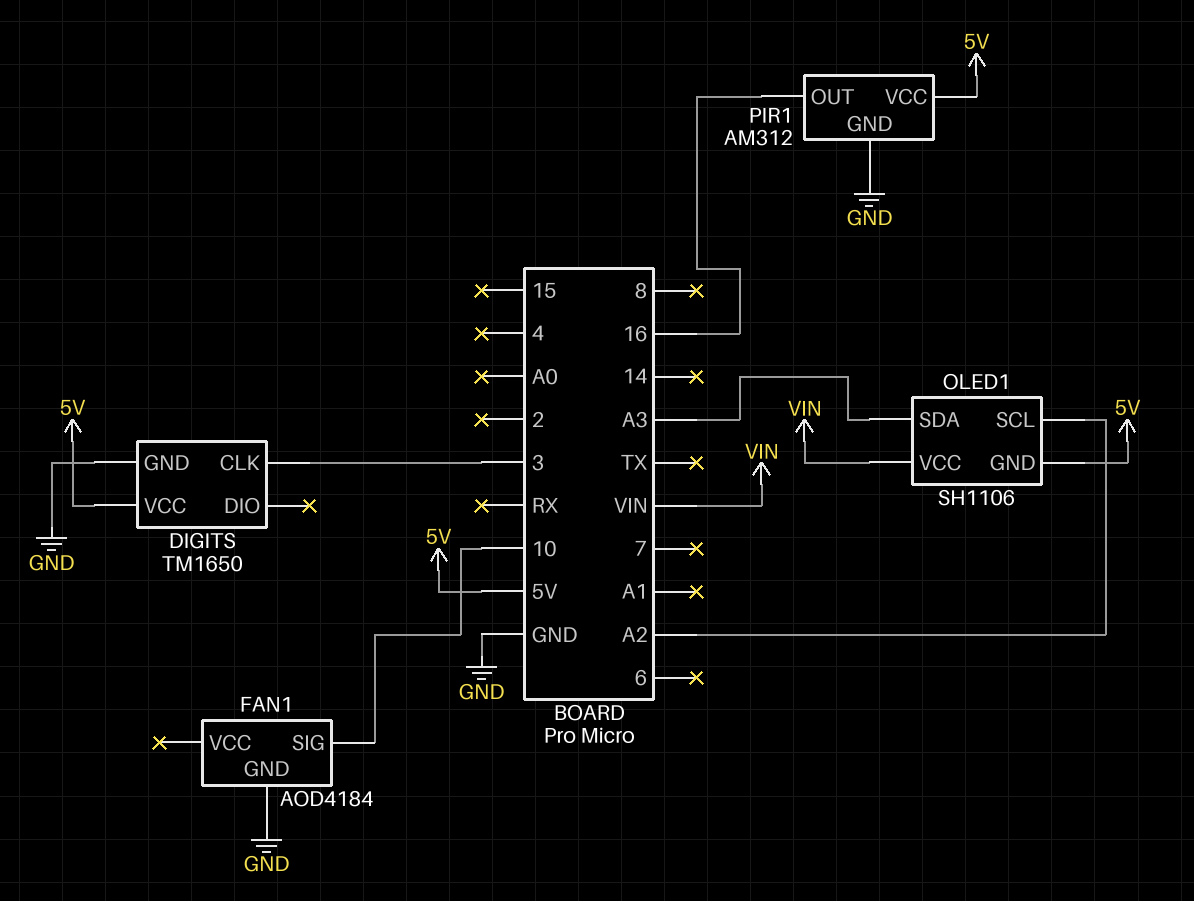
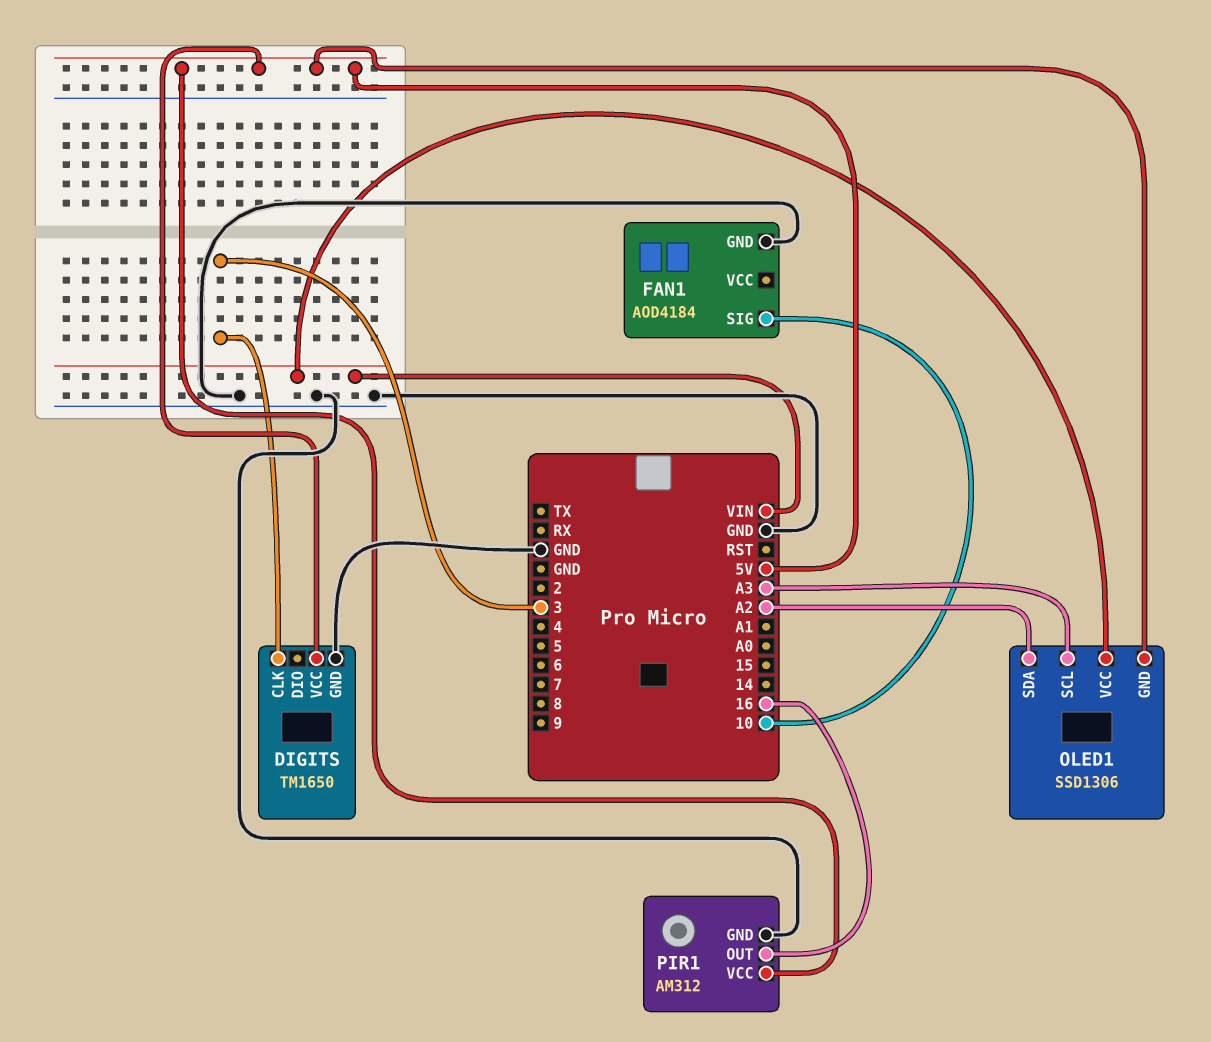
OLED1: SH1106 -> SSD1306
OLED1 pin SCL: A2 -> A3
OLED1 pin SDA: A3 -> A2

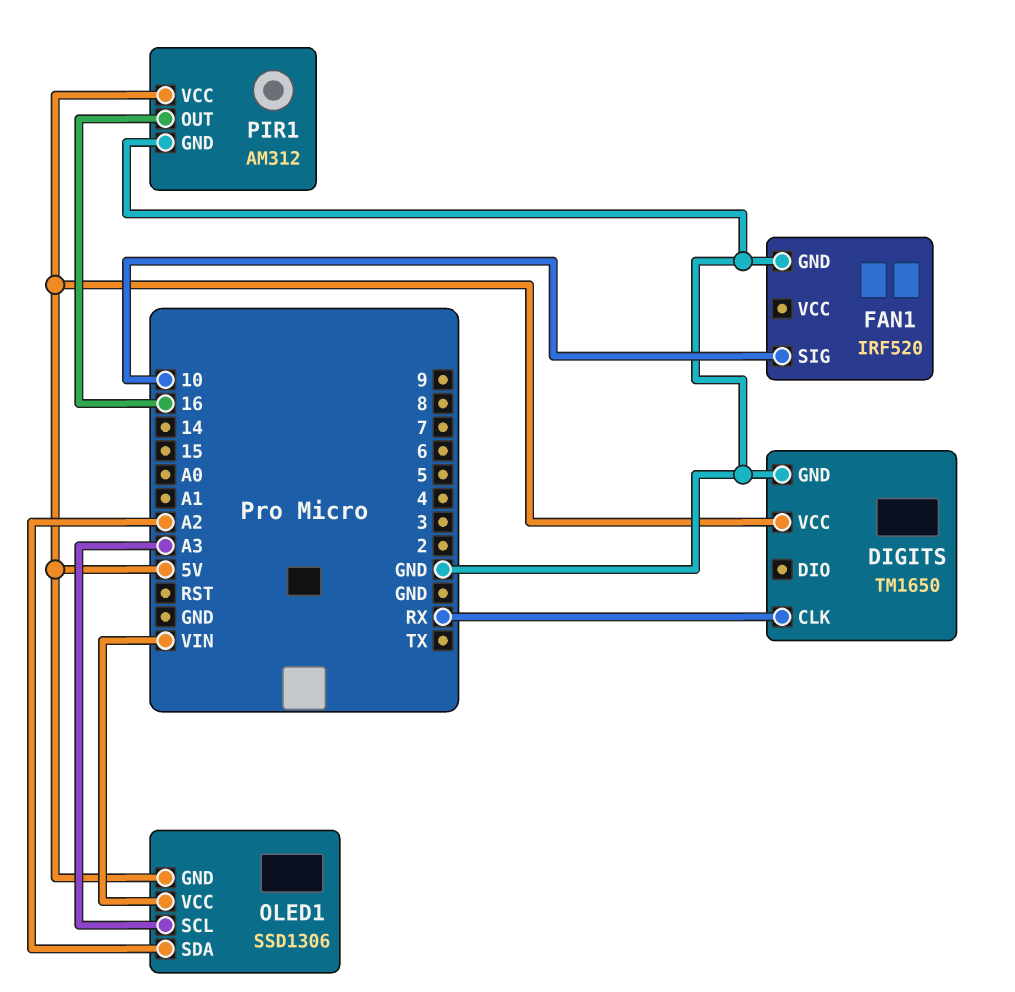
DIGITS pin CLK: 3 -> RX
FAN1: AOD4184 -> IRF520

